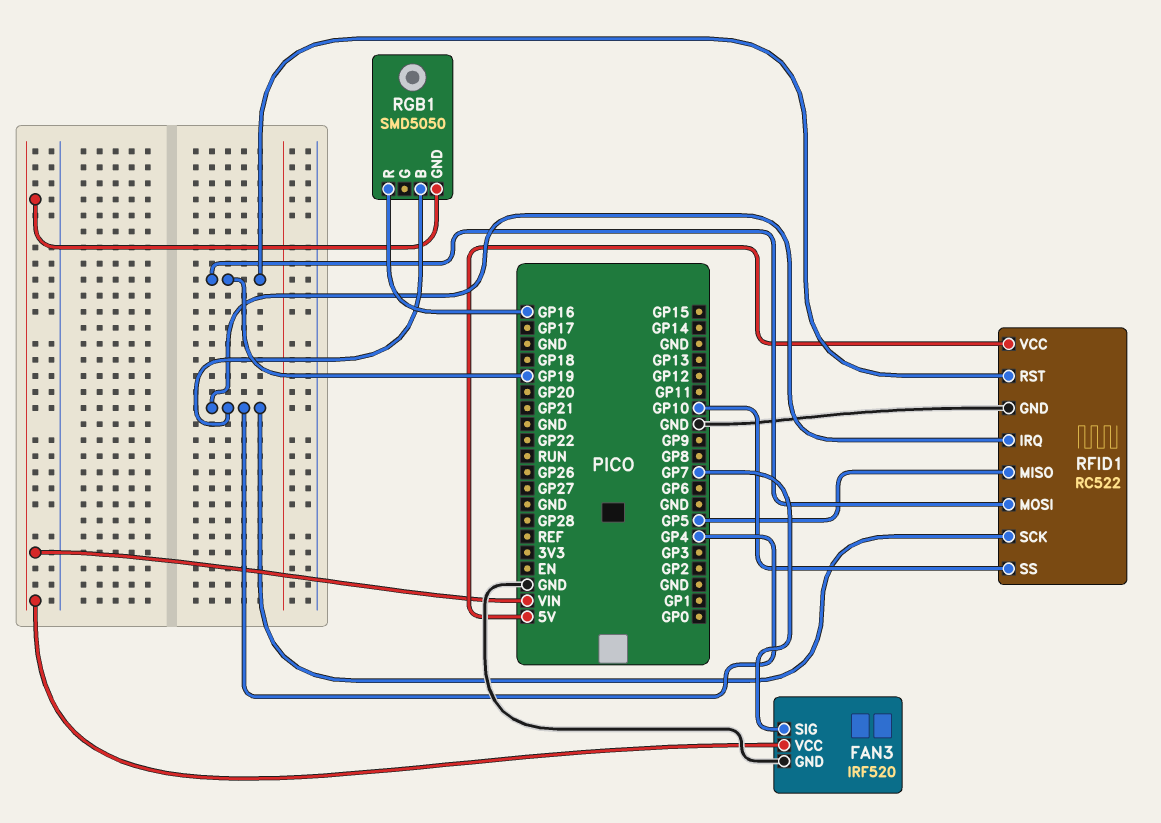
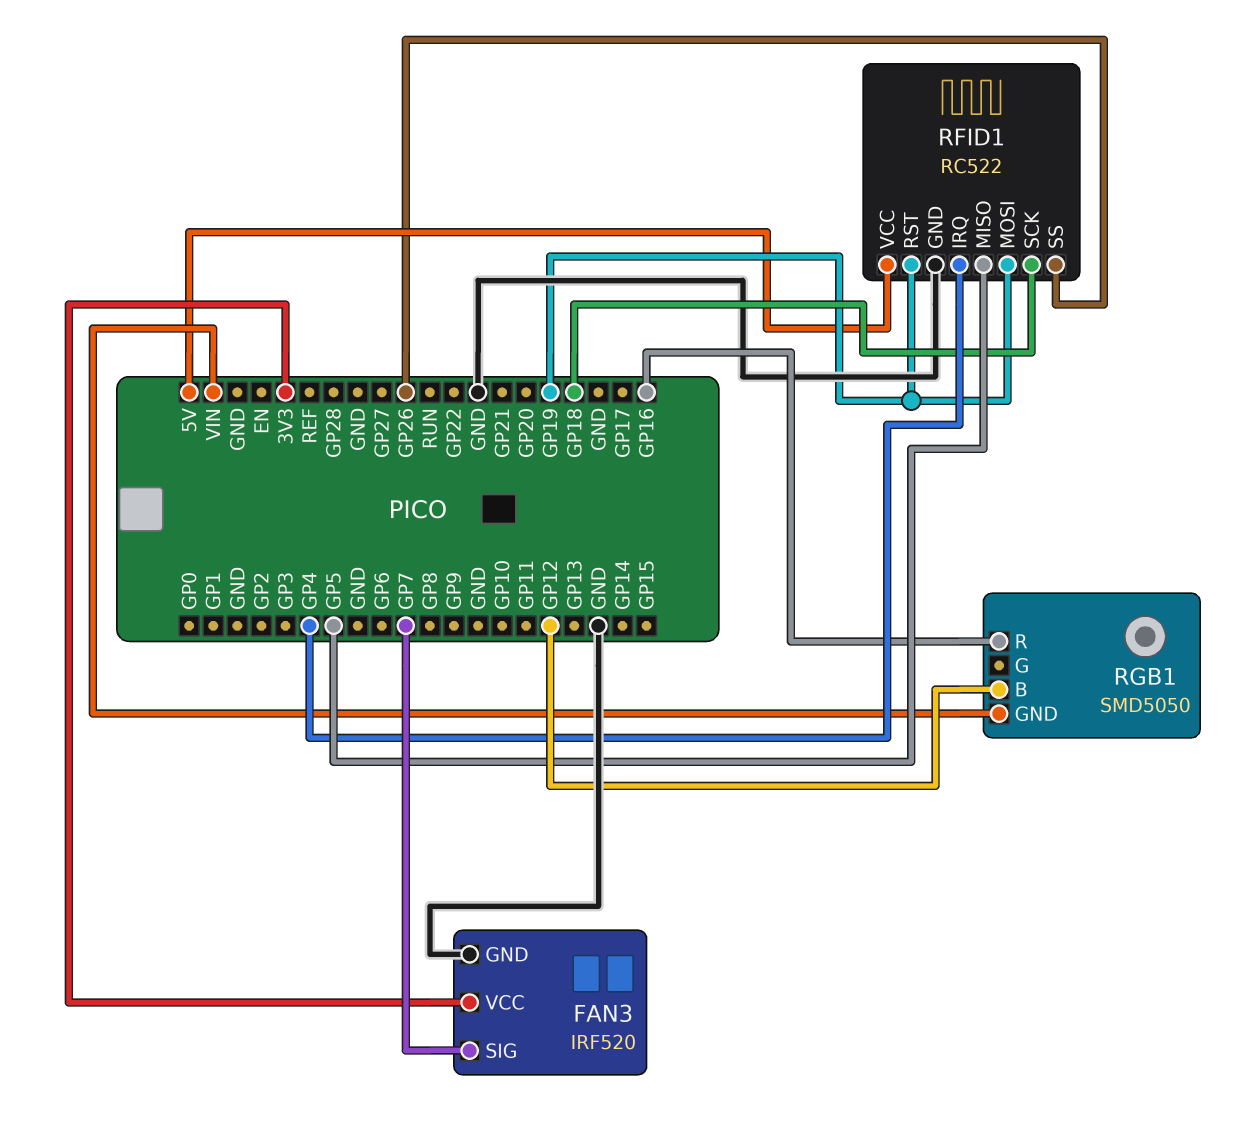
FAN3 pin VCC: VIN -> 3V3
RFID1 pin SCK: GP4 -> GP18
RFID1 pin SS: GP10 -> GP26
RGB1 pin B: GP4 -> GP12

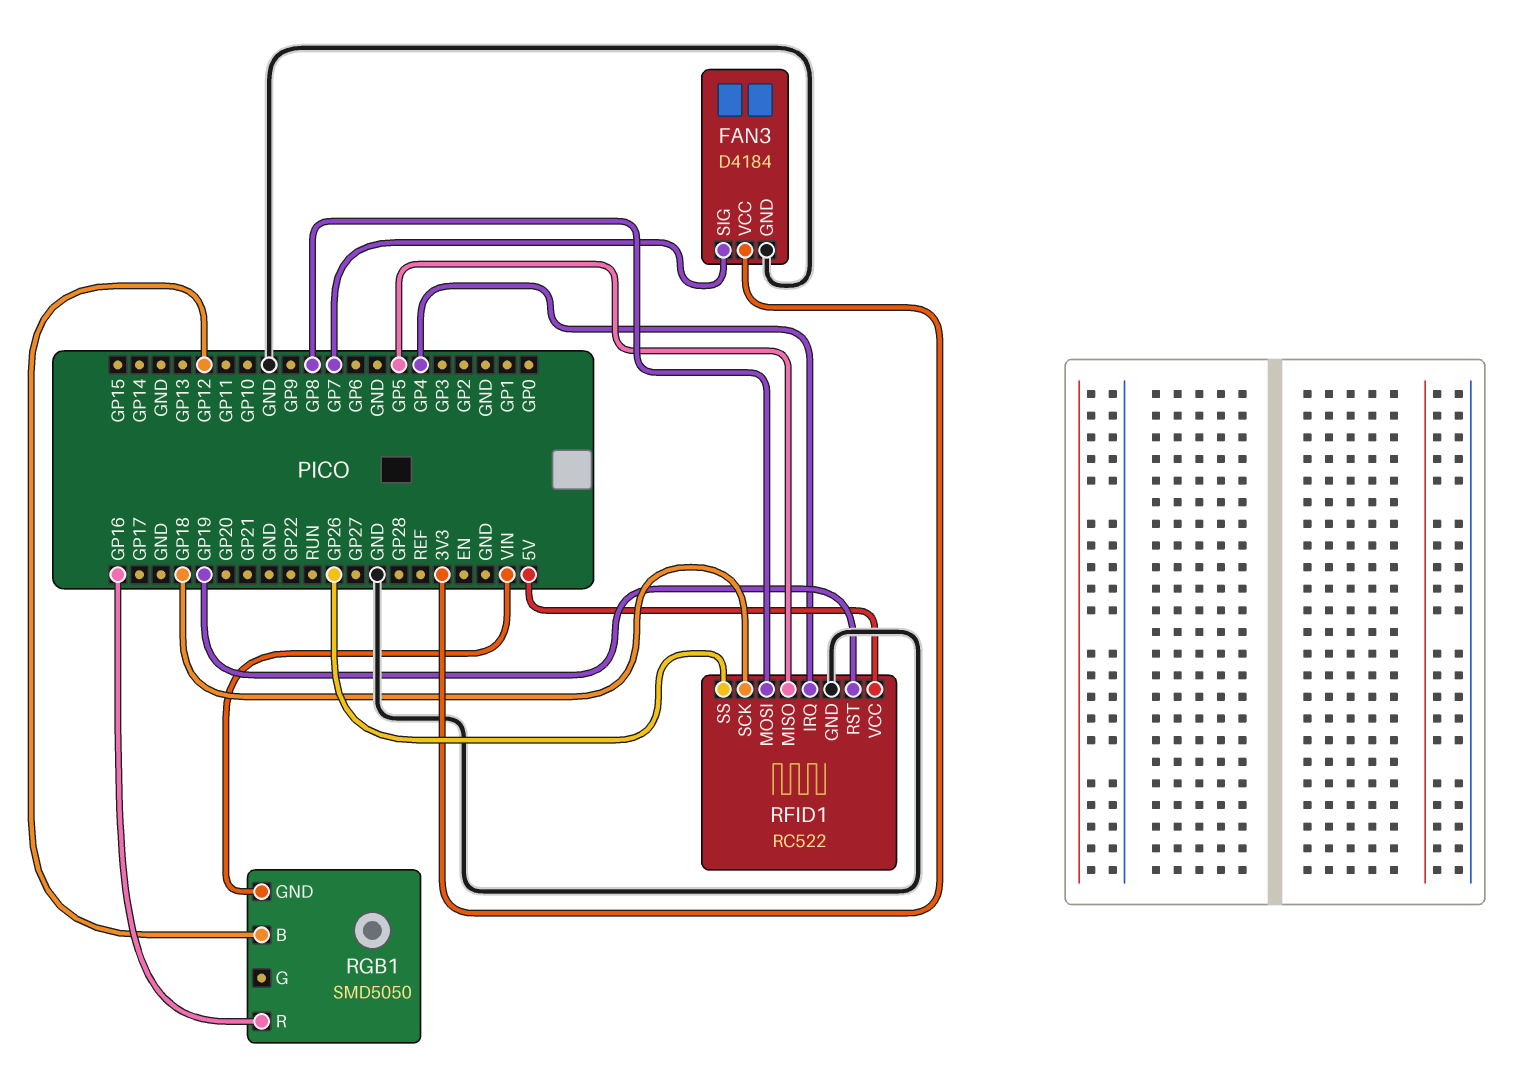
FAN3: IRF520 -> D4184
RFID1 pin MOSI: GP19 -> GP8

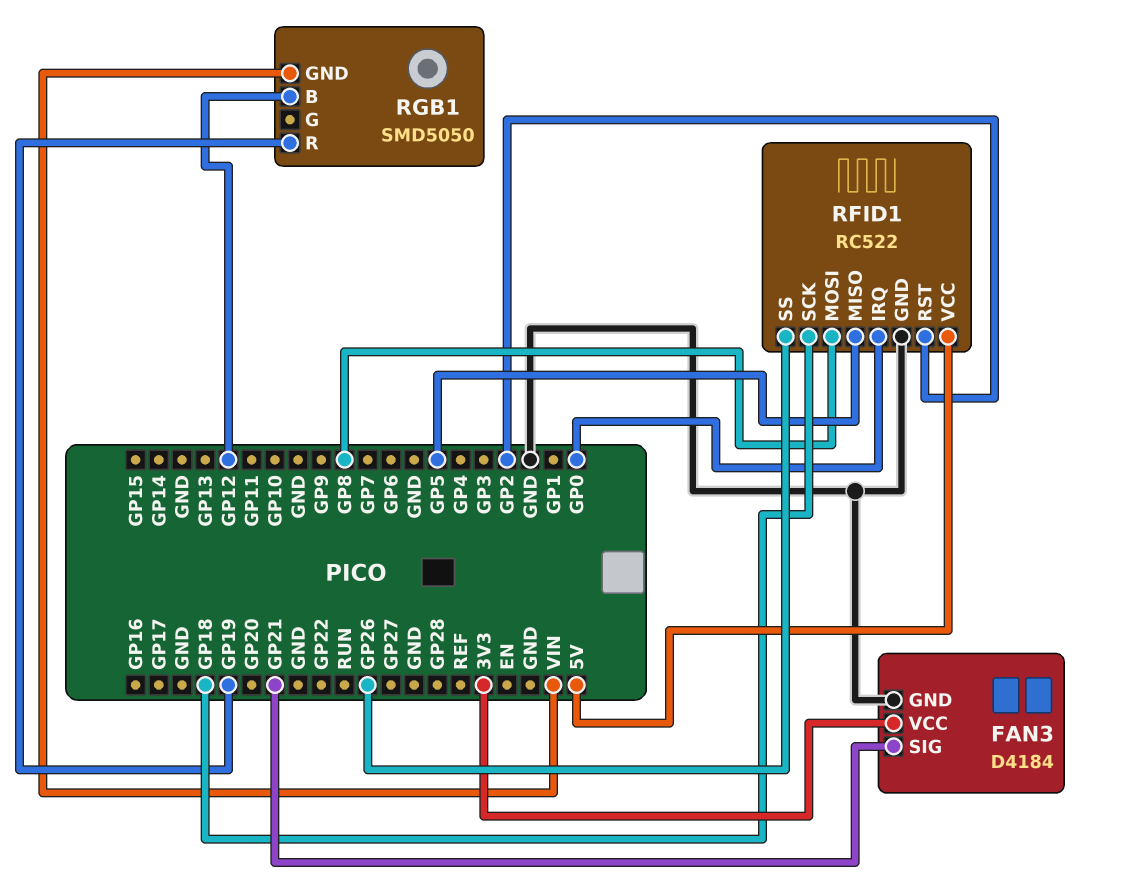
FAN3 pin SIG: GP7 -> GP21
RFID1 pin IRQ: GP4 -> GP0
RFID1 pin RST: GP19 -> GP2
RGB1 pin R: GP16 -> GP19

